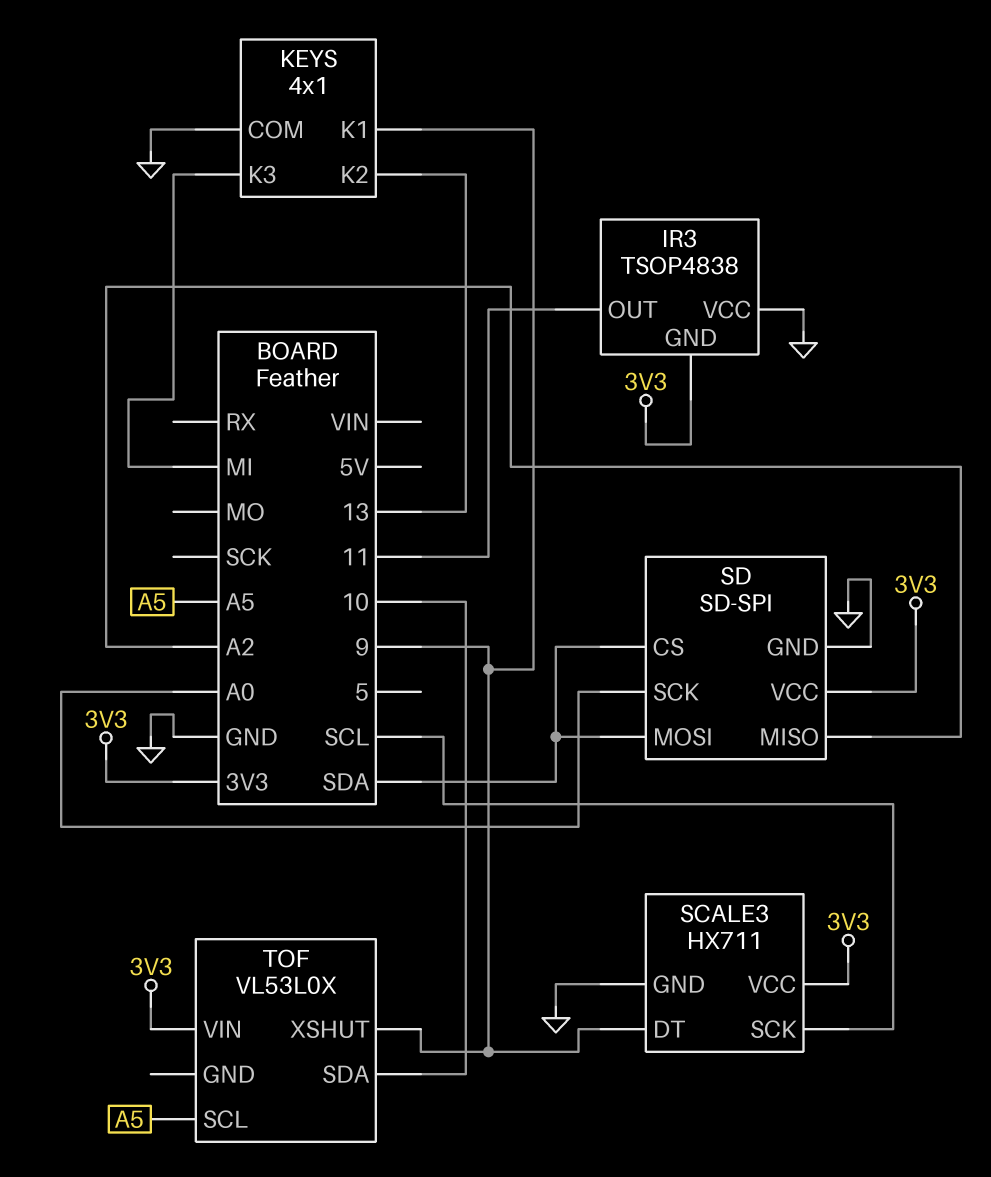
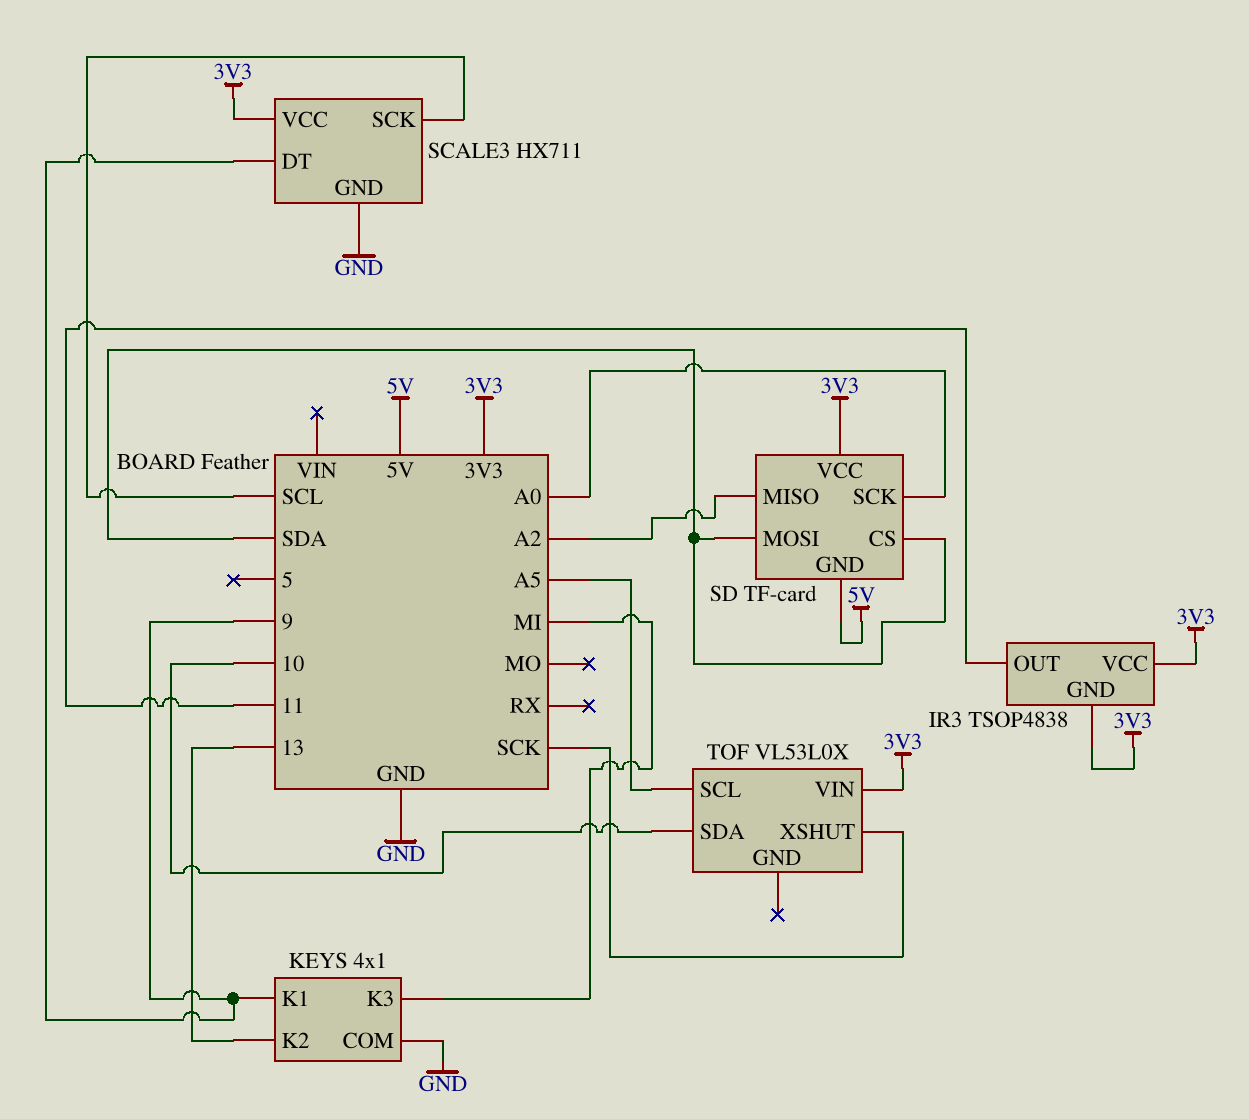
IR3 pin VCC: GND -> 3V3
SD: SD-SPI -> TF-card
SD pin GND: GND -> 5V
TOF pin XSHUT: 9 -> SCK

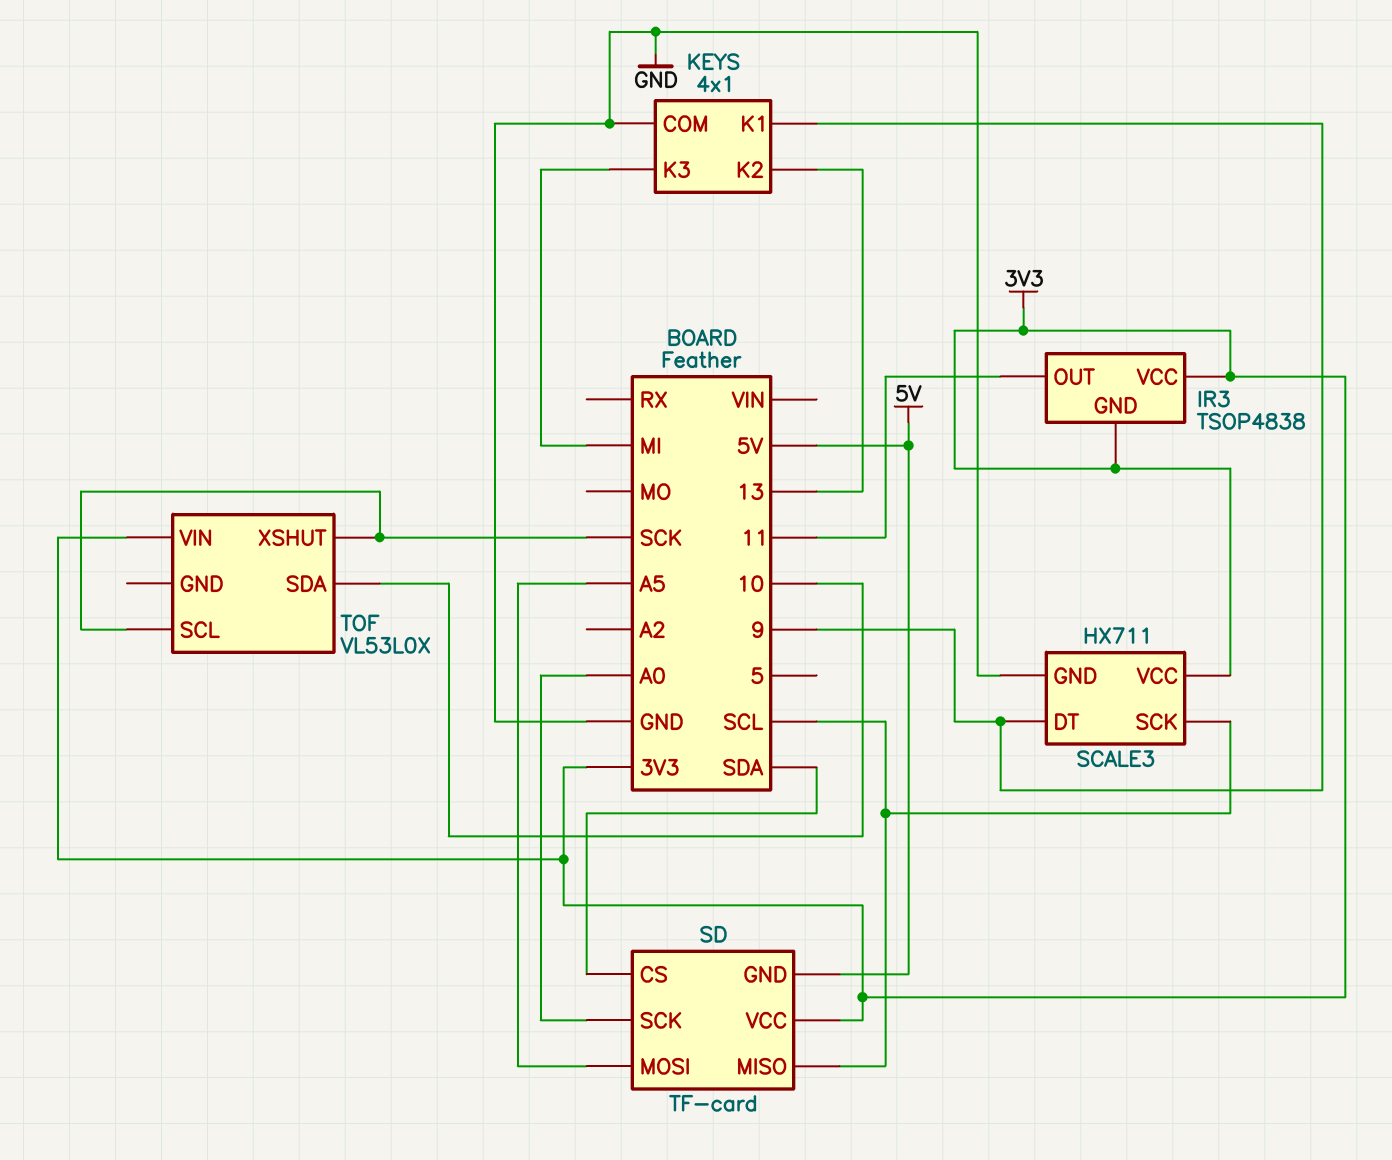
SD pin MISO: A2 -> SCL
SD pin MOSI: SDA -> A5
TOF pin SCL: A5 -> SCK

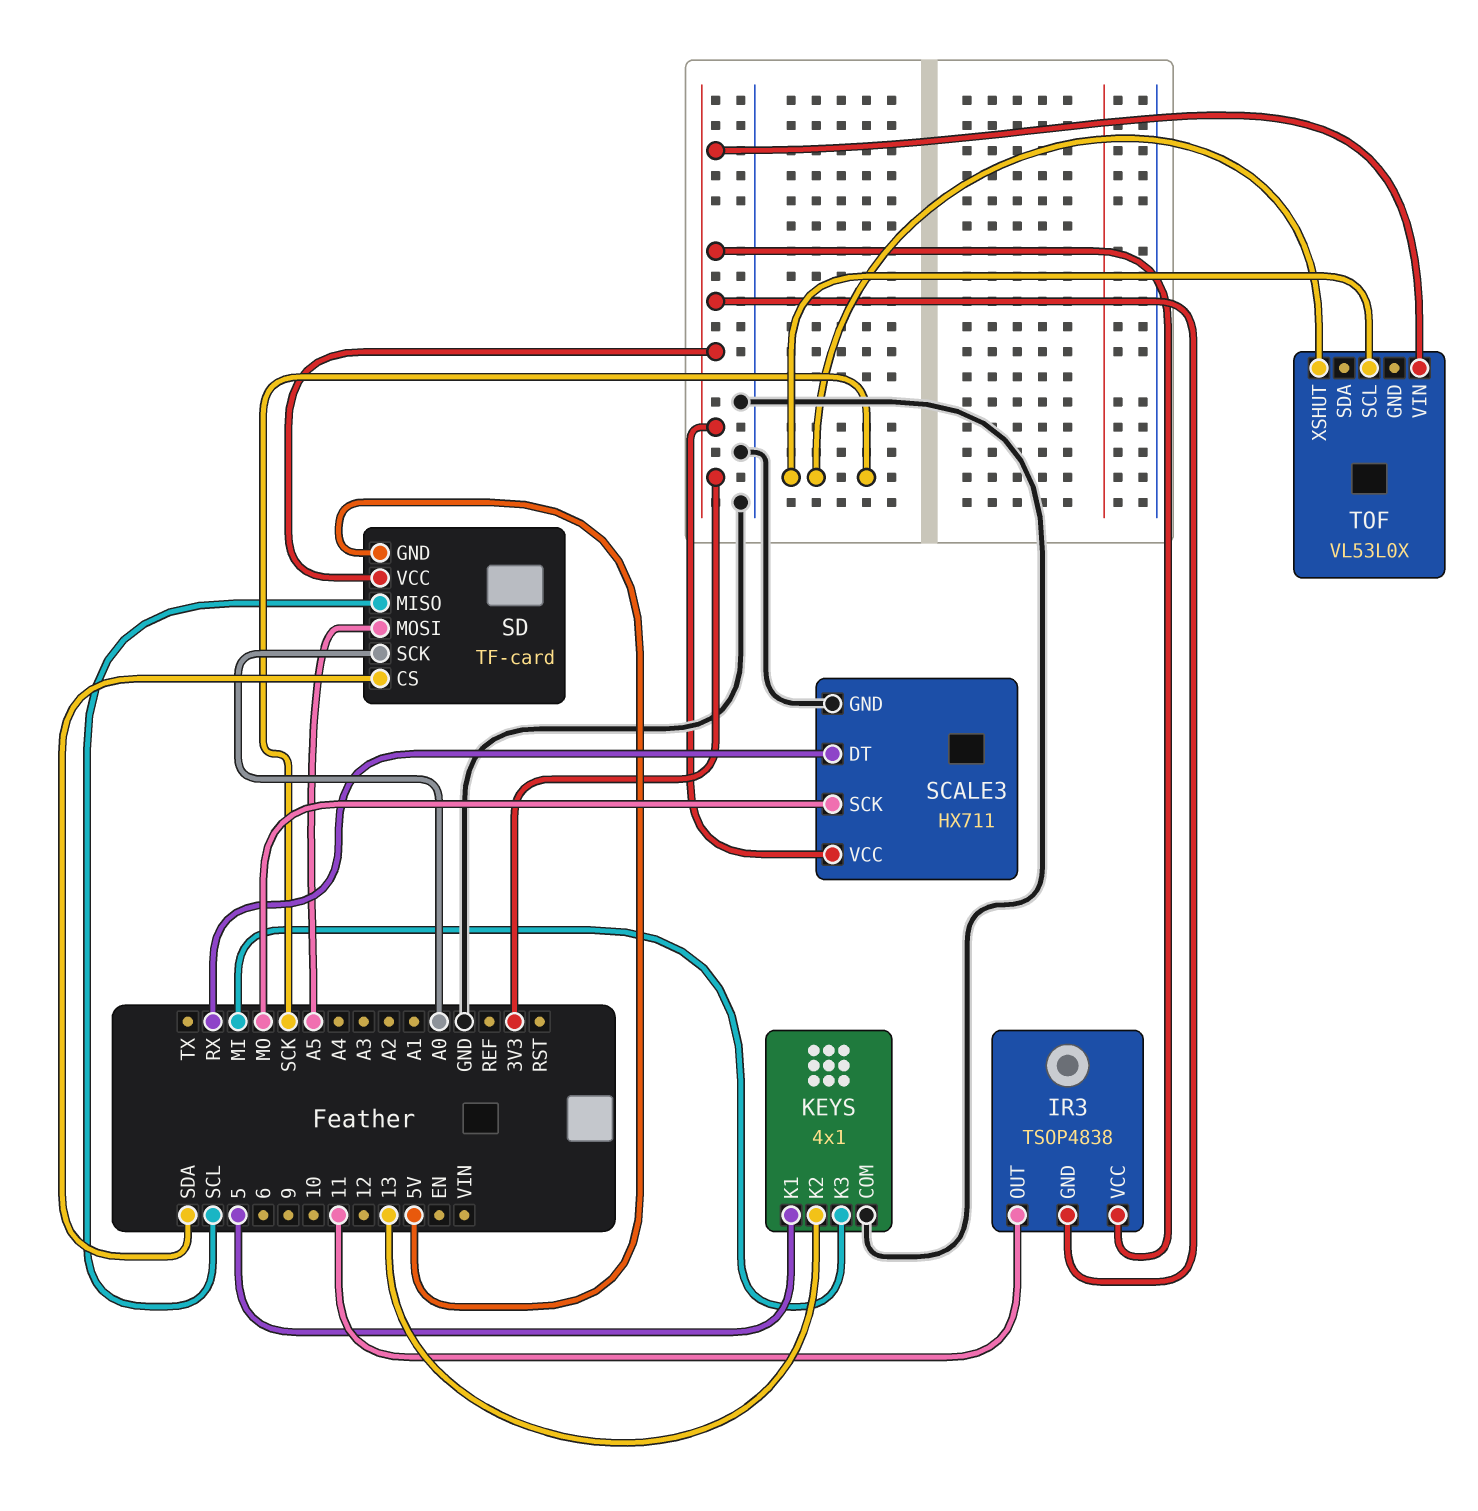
KEYS pin K1: 9 -> 5
SCALE3 pin DT: 9 -> RX
SCALE3 pin SCK: SCL -> MO
TOF pin SDA: 10 -> none

